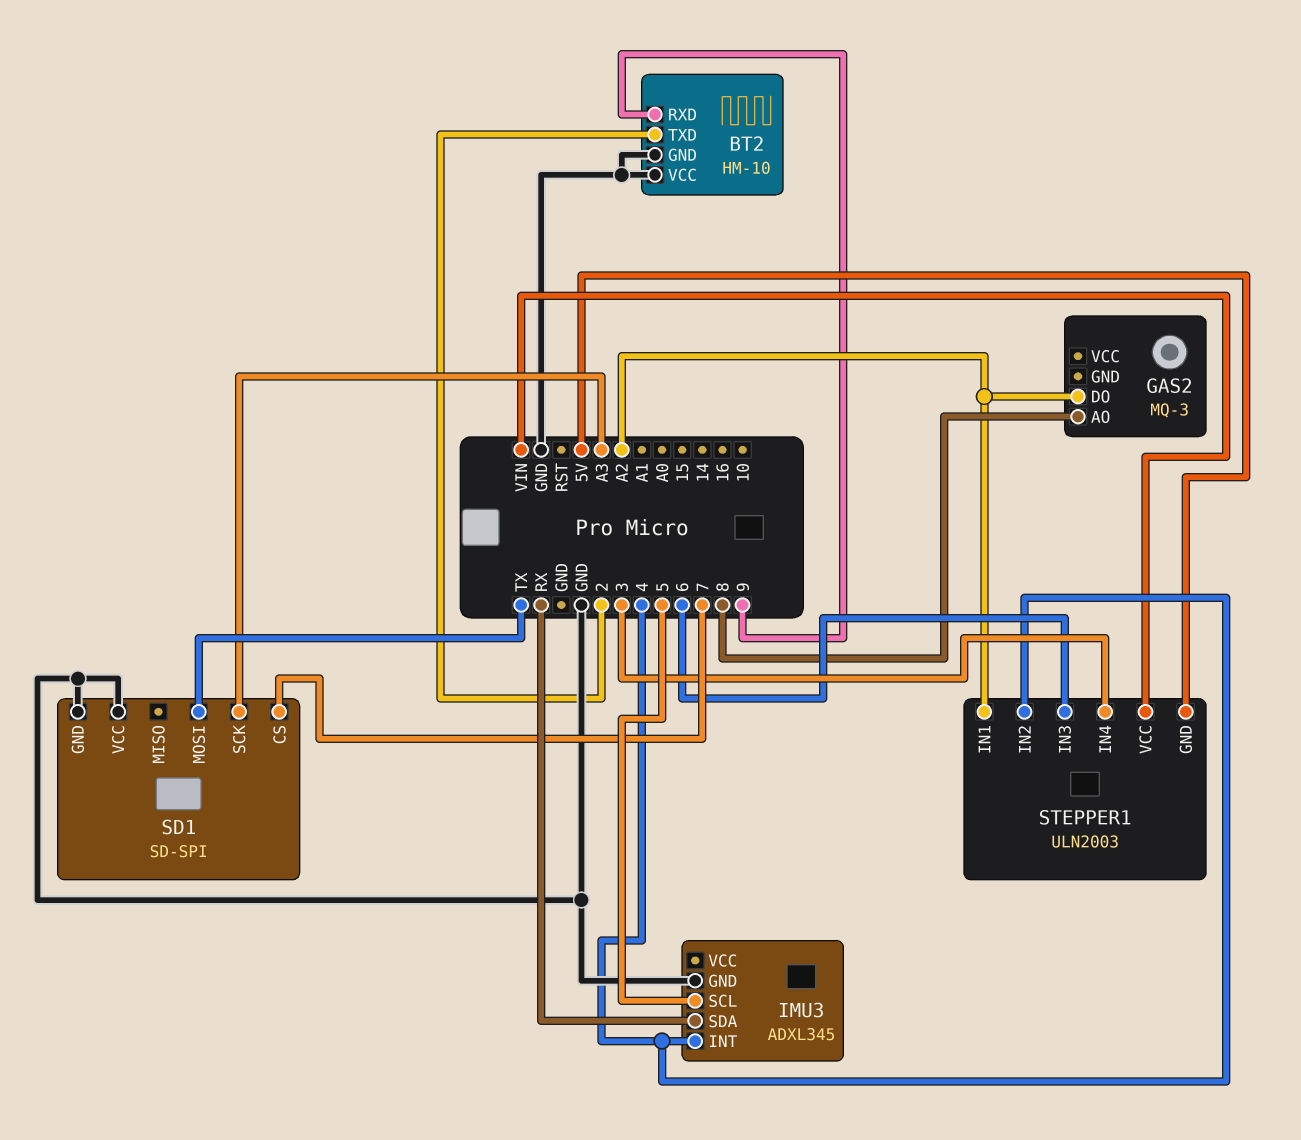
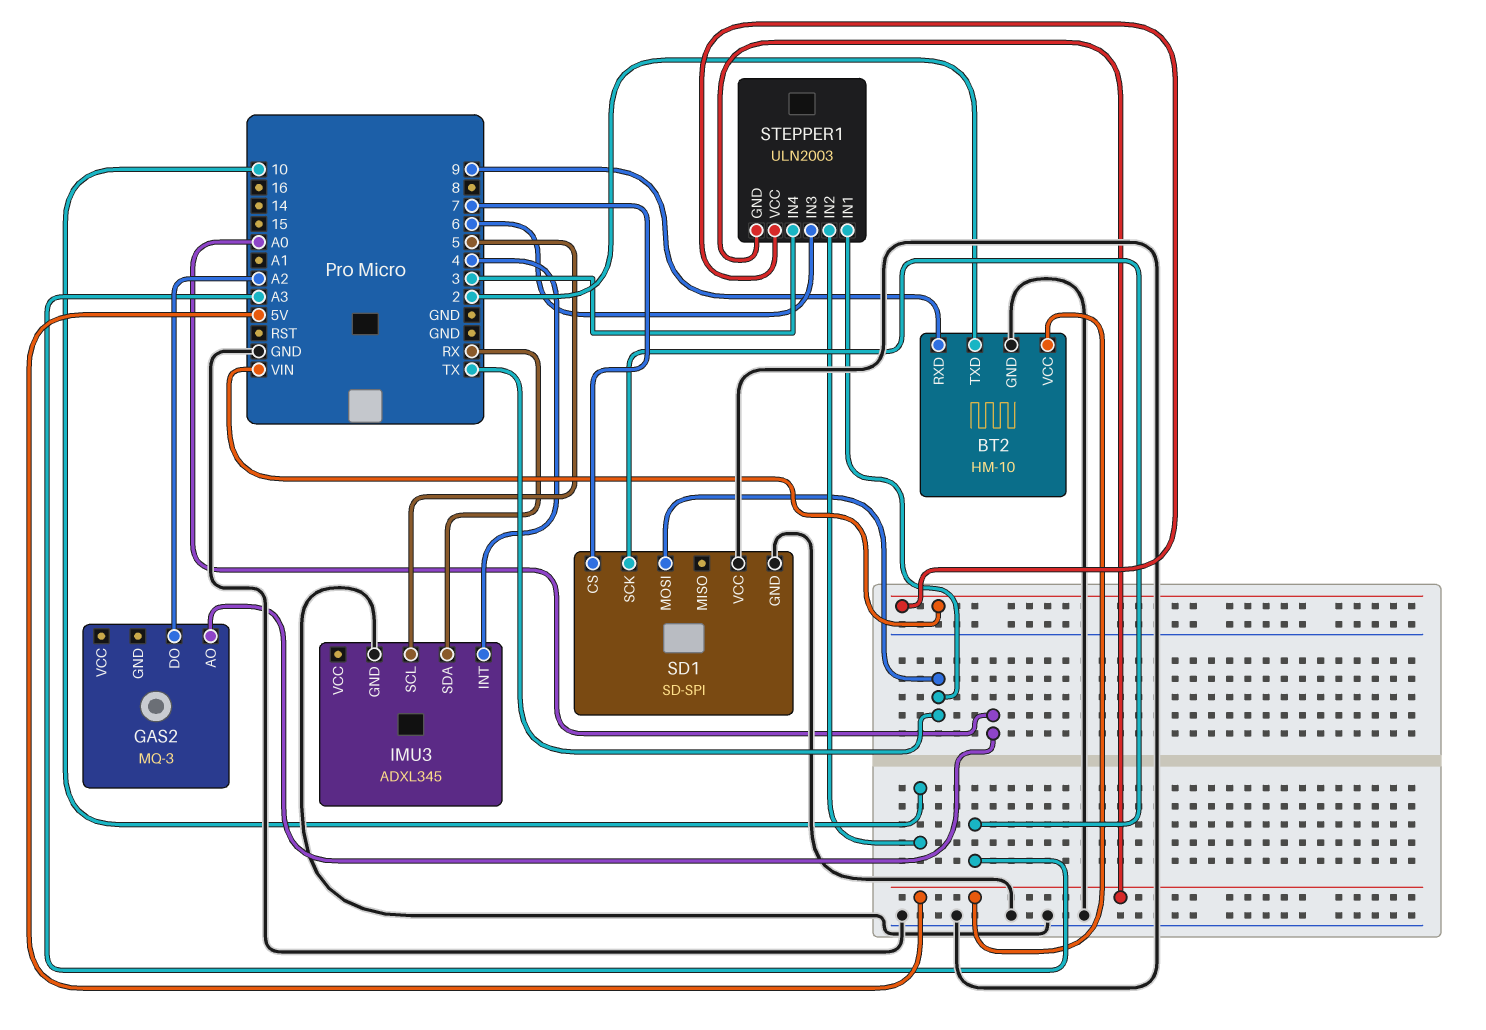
BT2 pin VCC: GND -> 5V
GAS2 pin AO: 8 -> A0
STEPPER1 pin IN1: A2 -> TX
STEPPER1 pin IN2: 4 -> 10

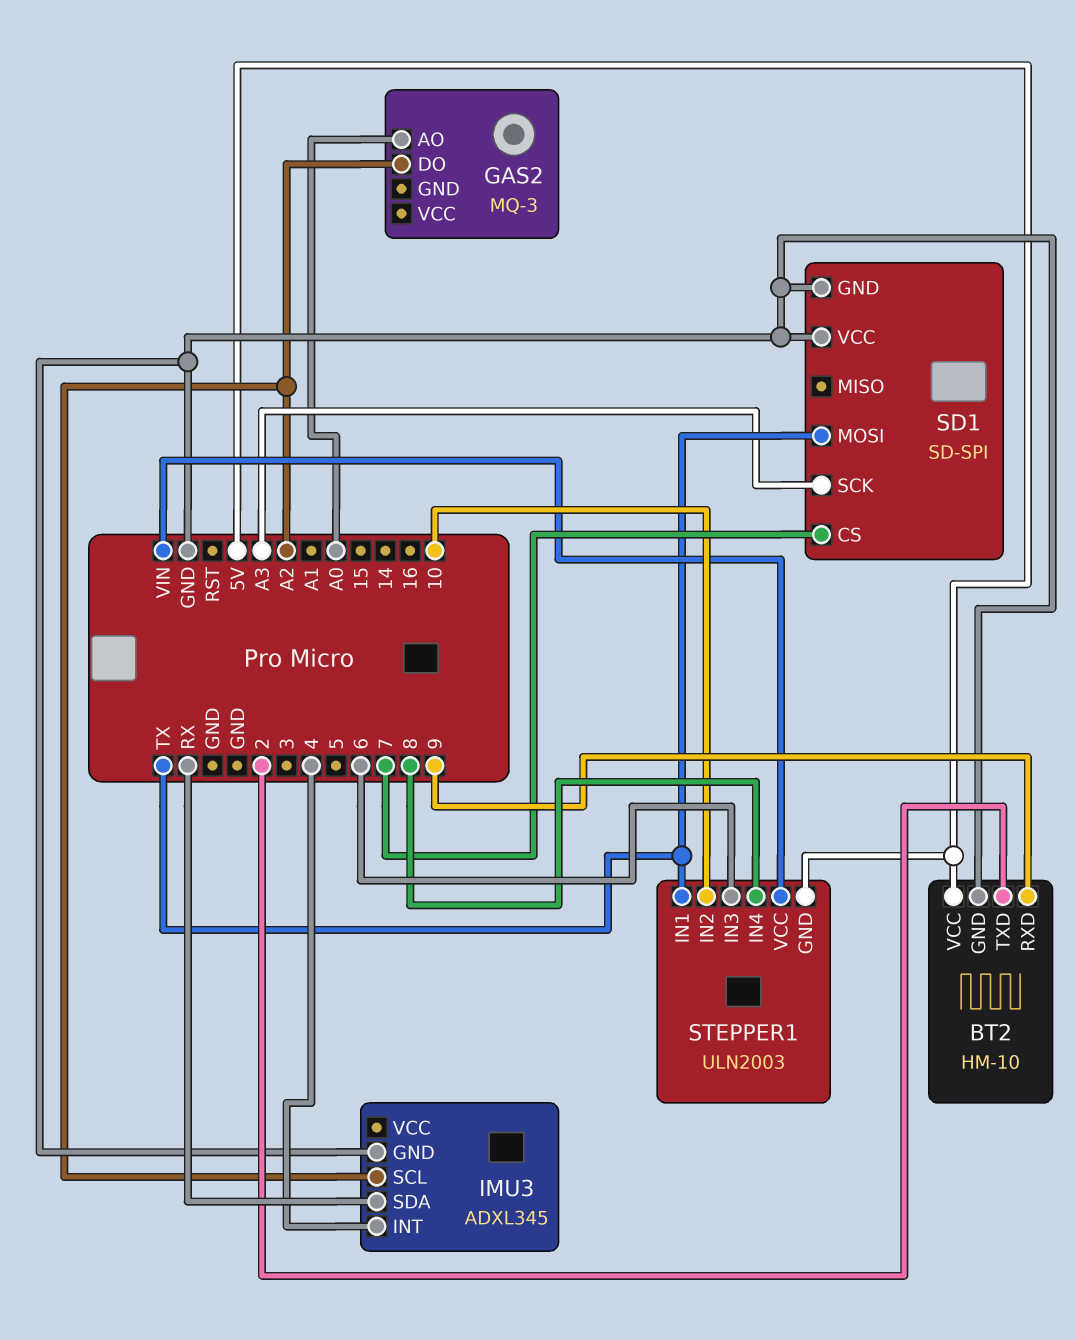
IMU3 pin SCL: 5 -> A2
STEPPER1 pin IN4: 3 -> 8

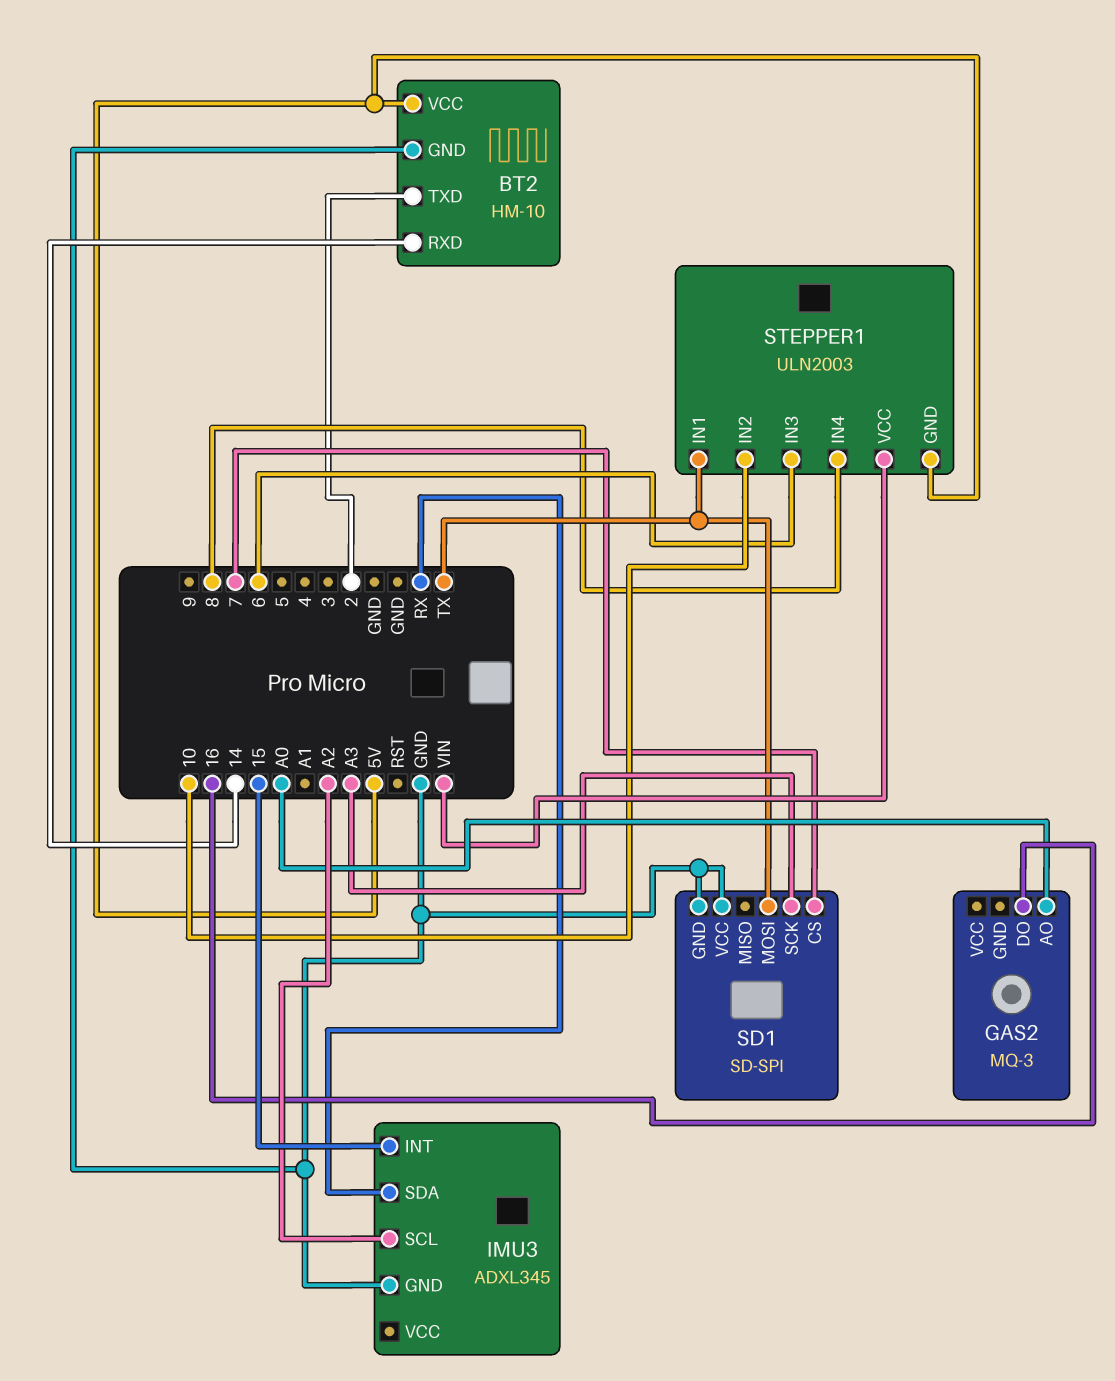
BT2 pin RXD: 9 -> 14
GAS2 pin DO: A2 -> 16
IMU3 pin INT: 4 -> 15

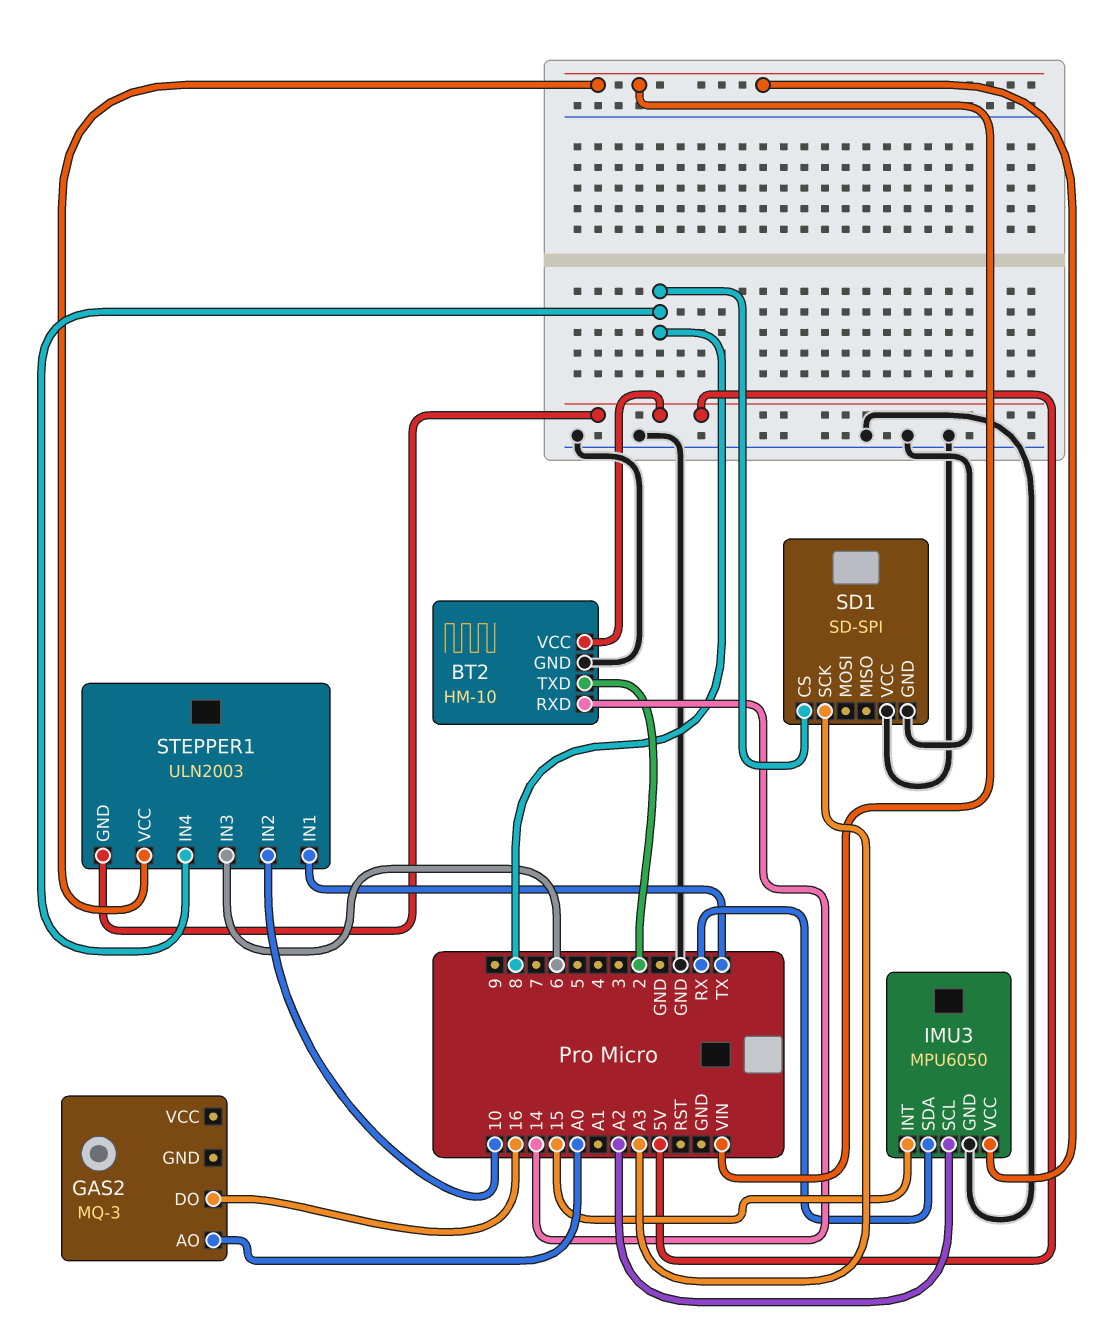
IMU3: ADXL345 -> MPU6050
IMU3 pin VCC: none -> VIN
SD1 pin CS: 7 -> 8
SD1 pin MOSI: TX -> none

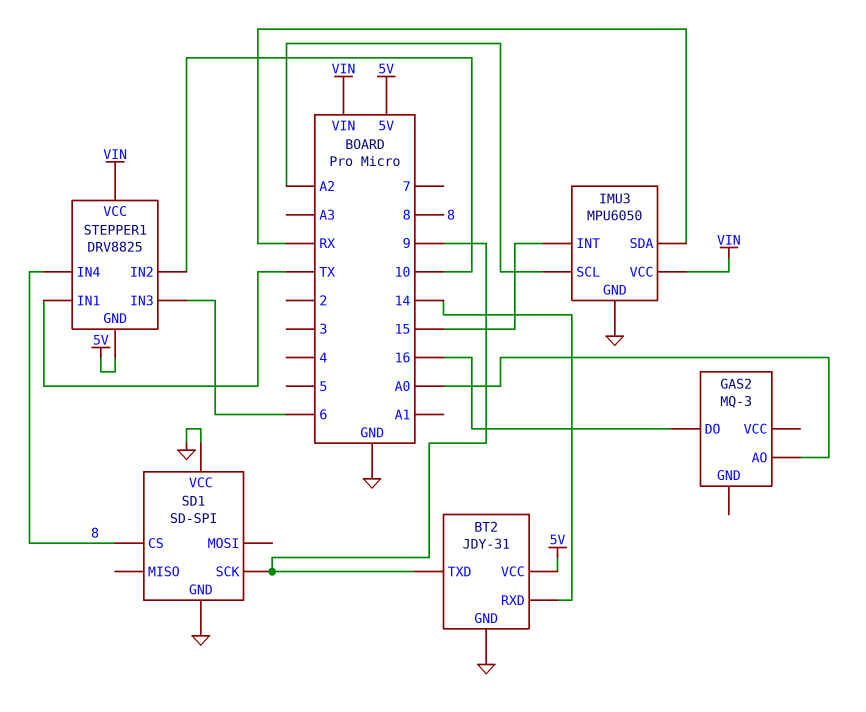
BT2: HM-10 -> JDY-31
BT2 pin TXD: 2 -> 9
SD1 pin SCK: A3 -> 9
STEPPER1: ULN2003 -> DRV8825

